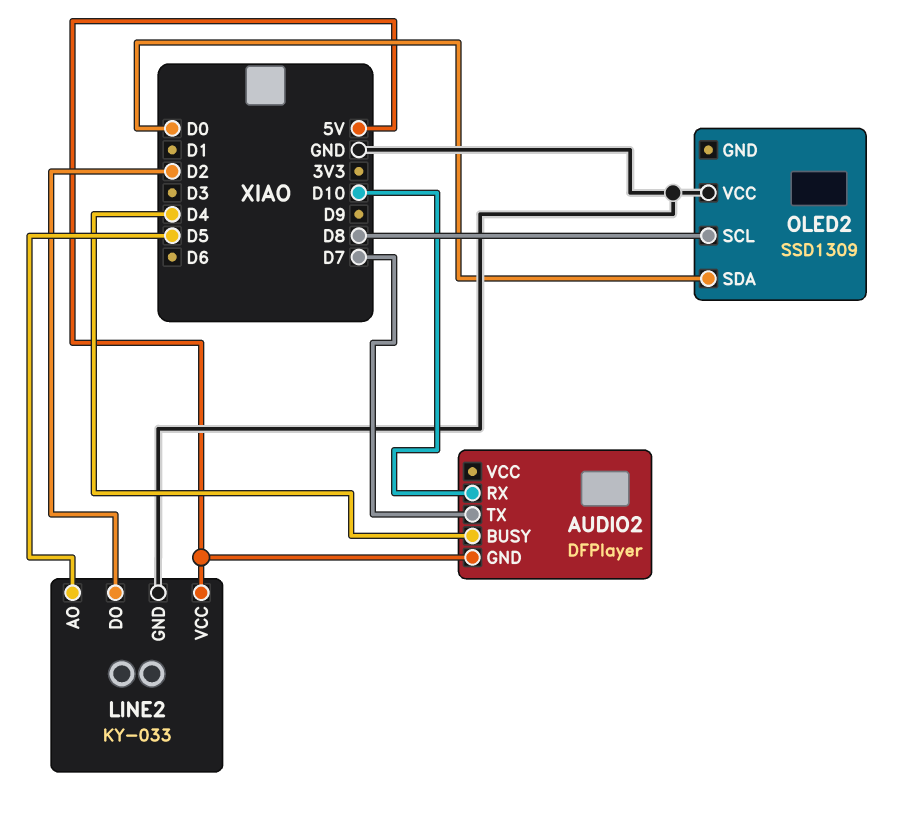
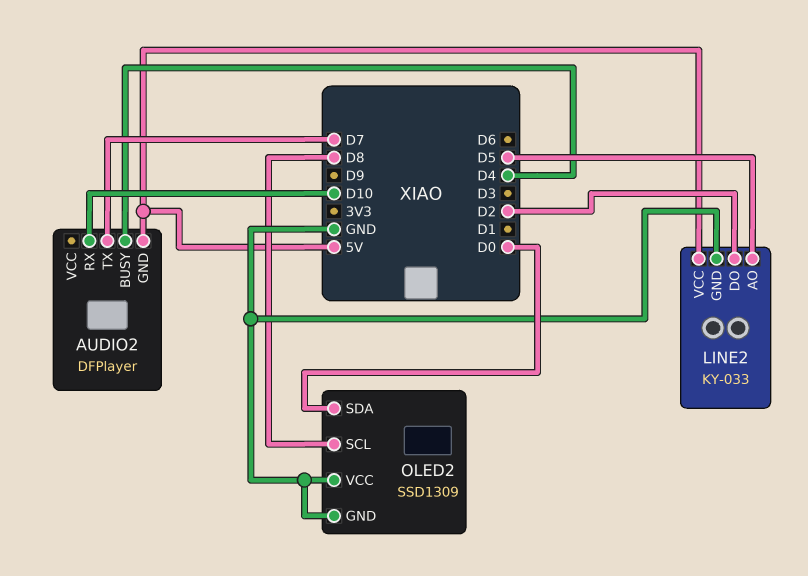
OLED2 pin GND: none -> GND

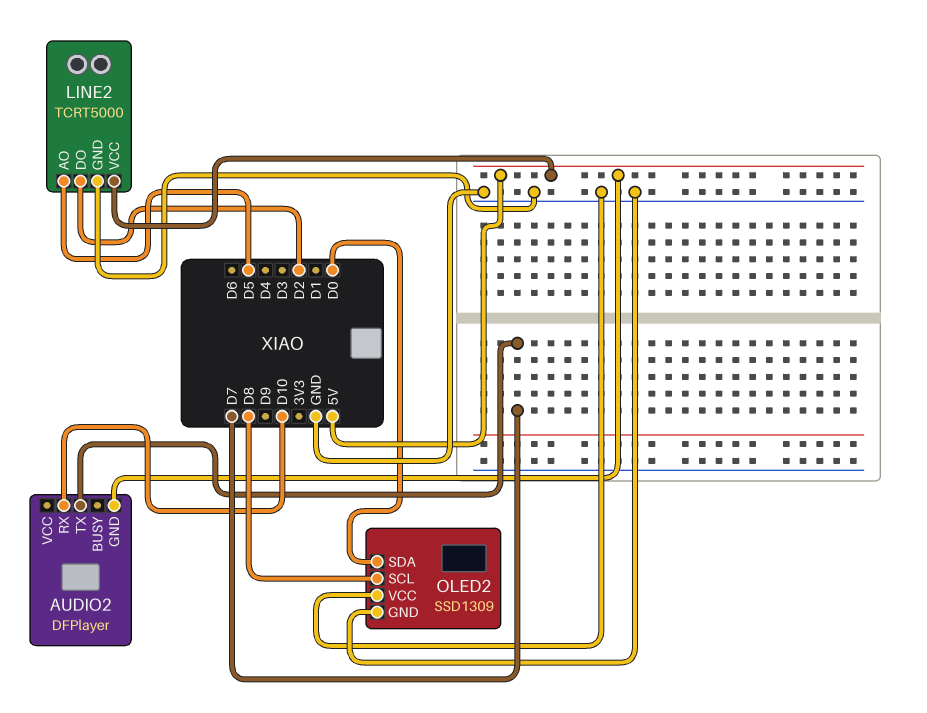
AUDIO2 pin BUSY: D4 -> none
LINE2: KY-033 -> TCRT5000

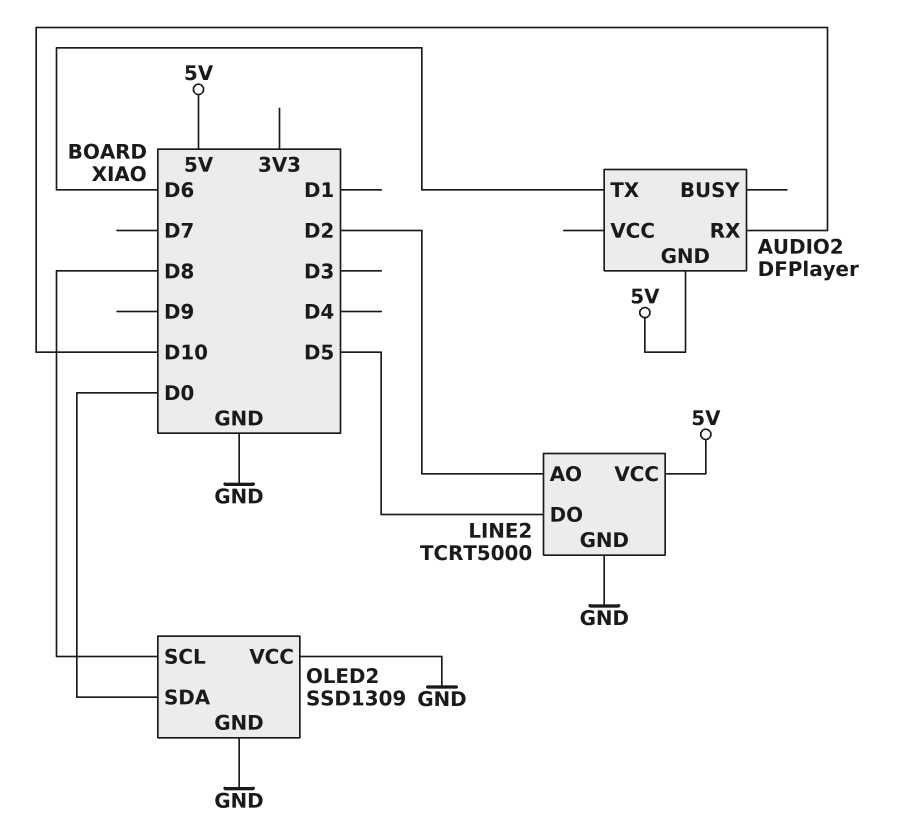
AUDIO2 pin TX: D7 -> D6
LINE2 pin AO: D5 -> D2
LINE2 pin DO: D2 -> D5

